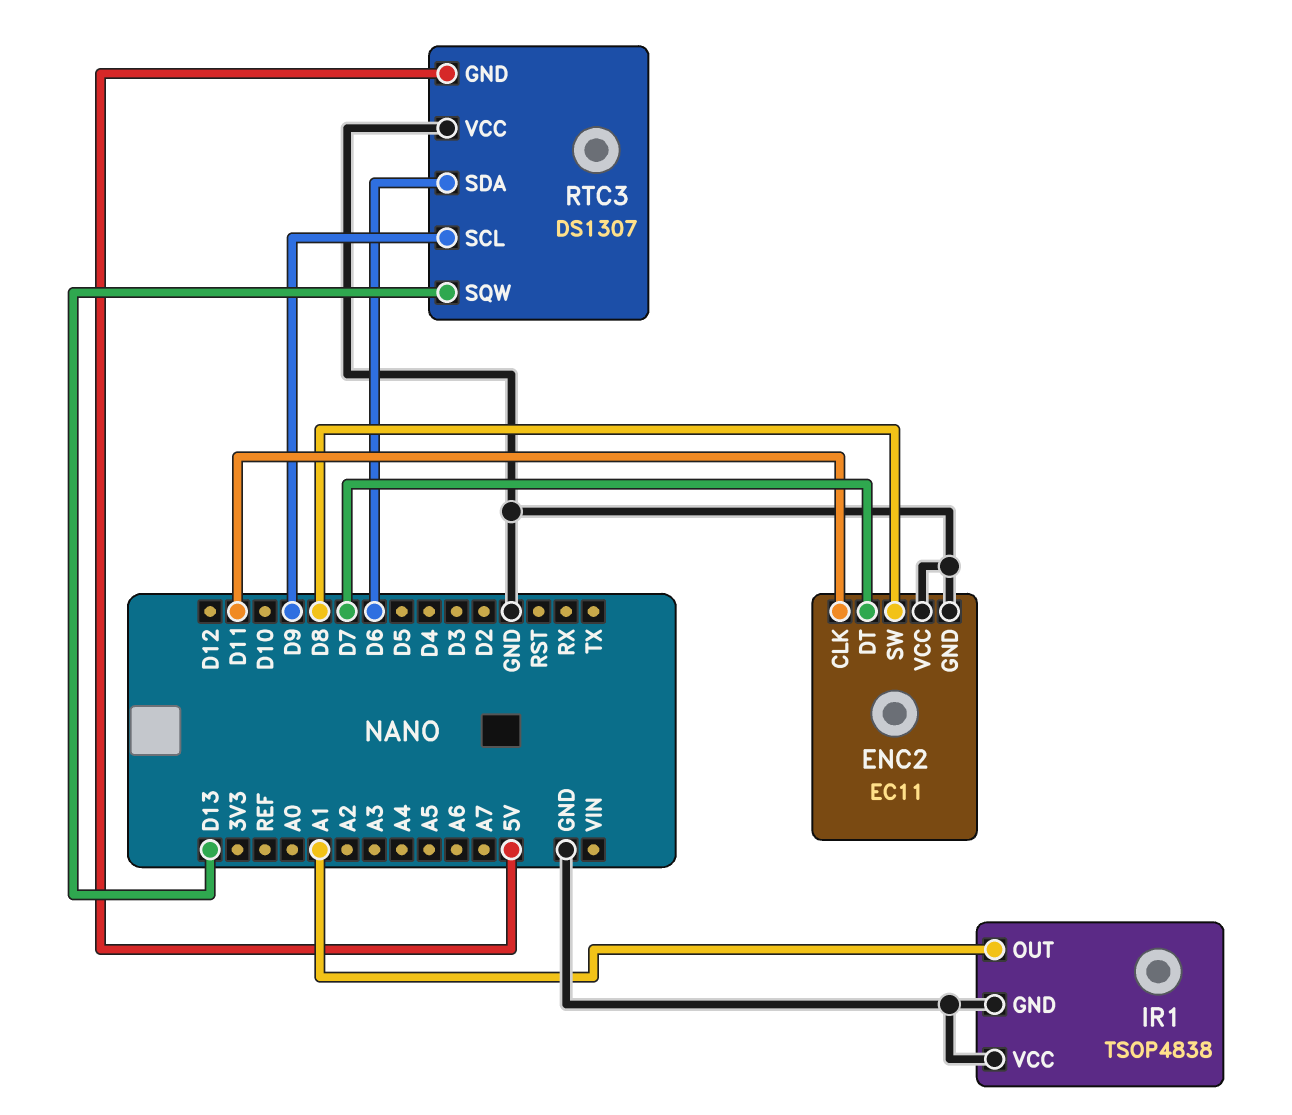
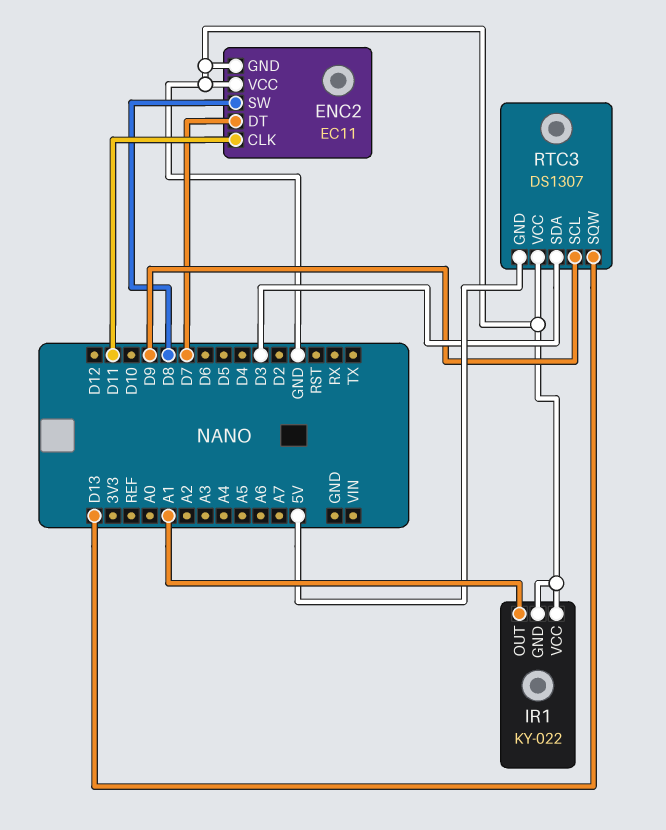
IR1: TSOP4838 -> KY-022
RTC3 pin SDA: D6 -> D3

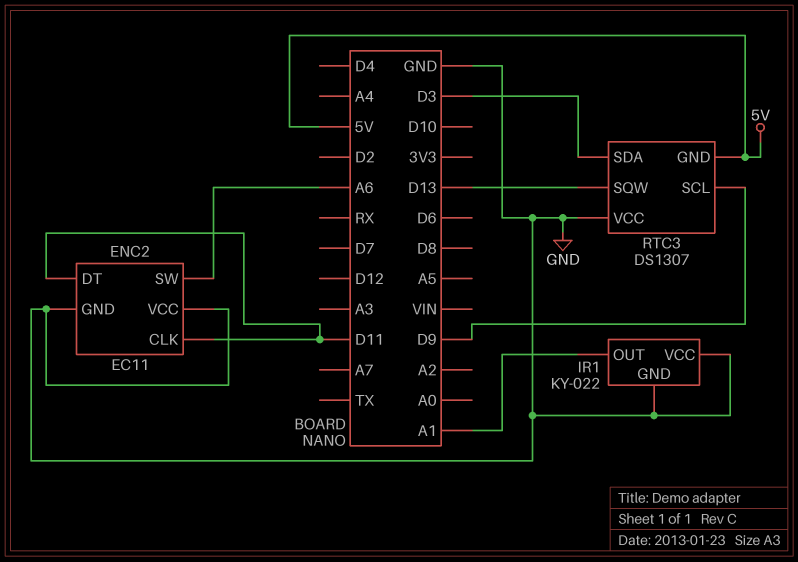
ENC2 pin DT: D7 -> D11
ENC2 pin SW: D8 -> A6

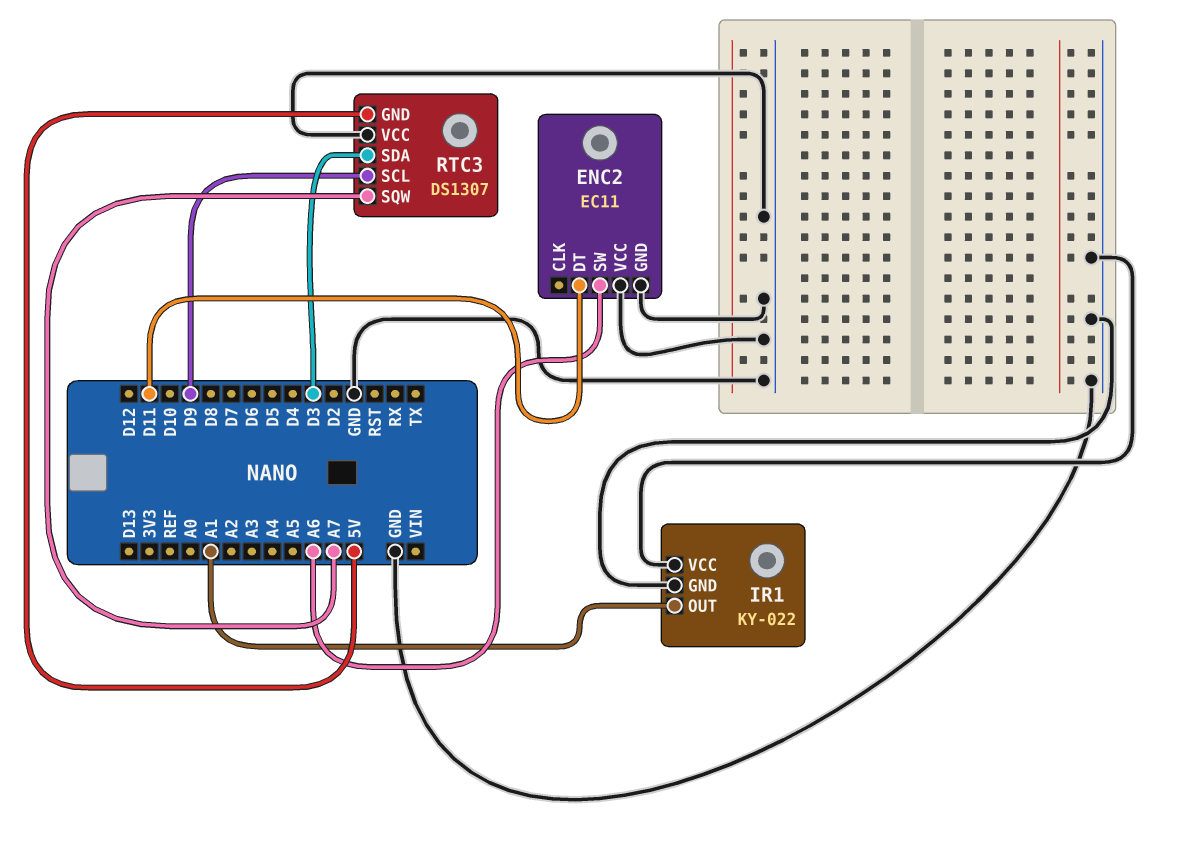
ENC2 pin CLK: D11 -> none
RTC3 pin SQW: D13 -> A7

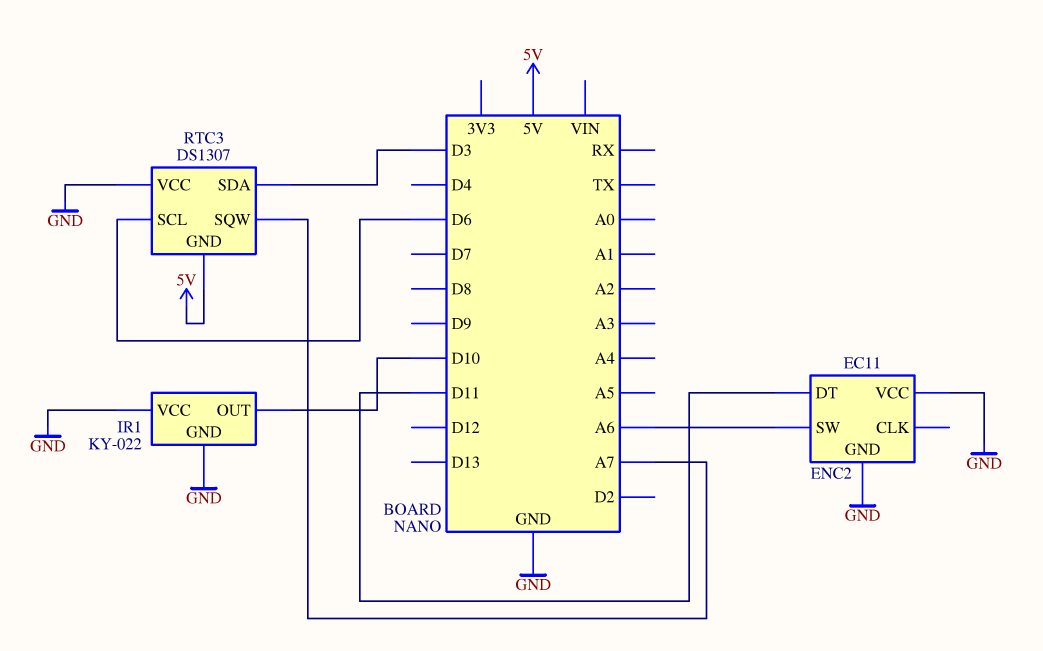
IR1 pin OUT: A1 -> D10
RTC3 pin SCL: D9 -> D6

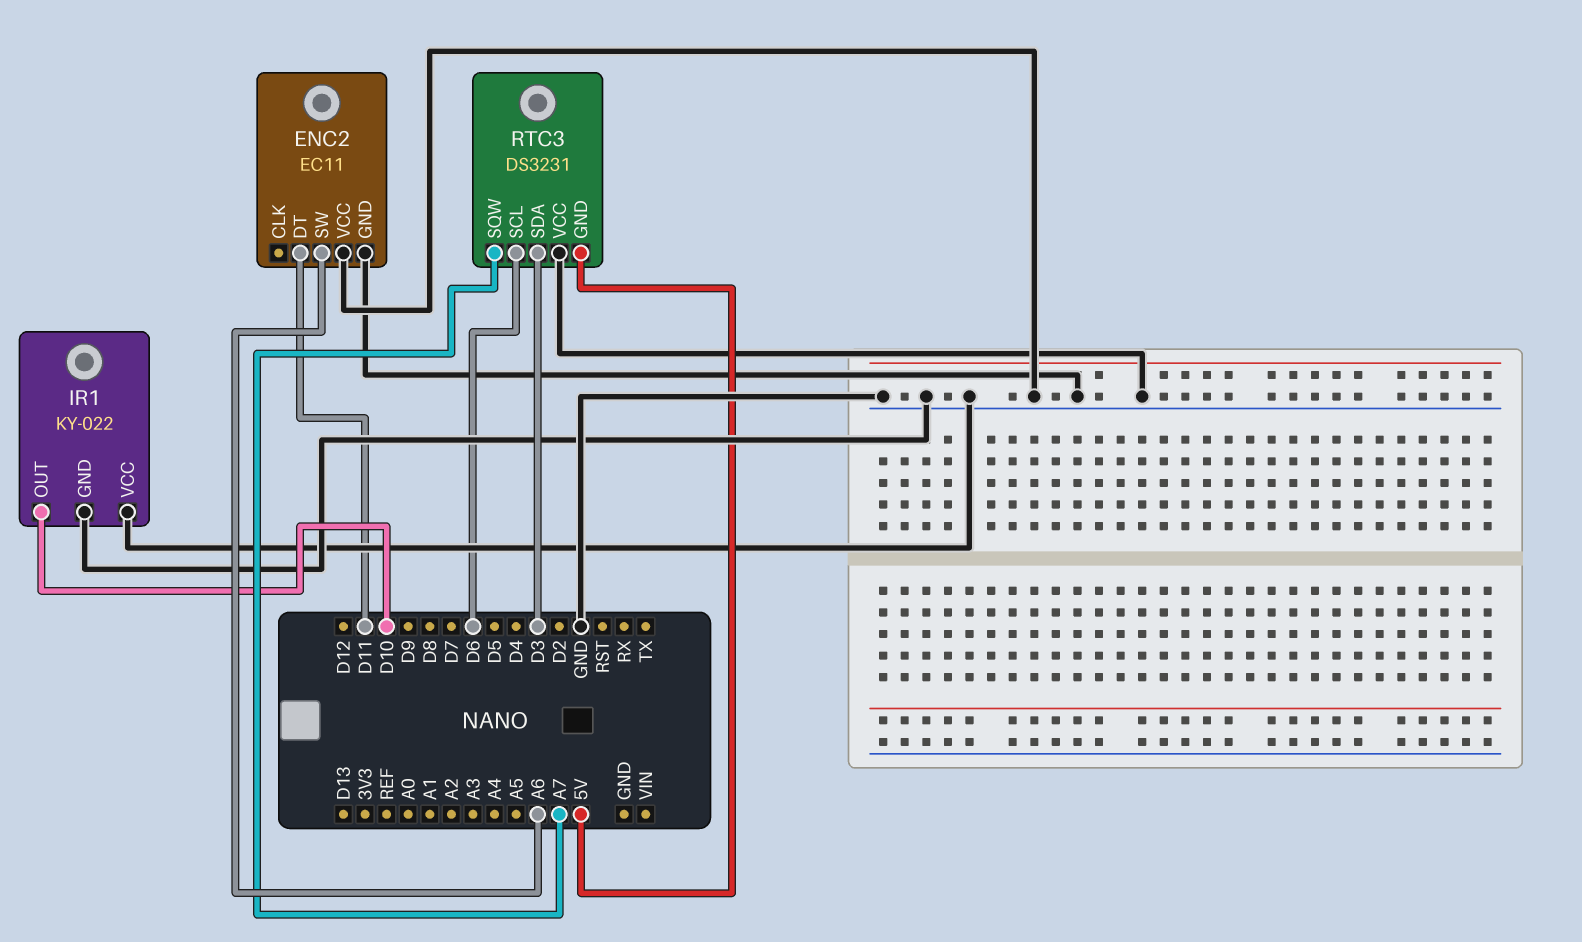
RTC3: DS1307 -> DS3231

